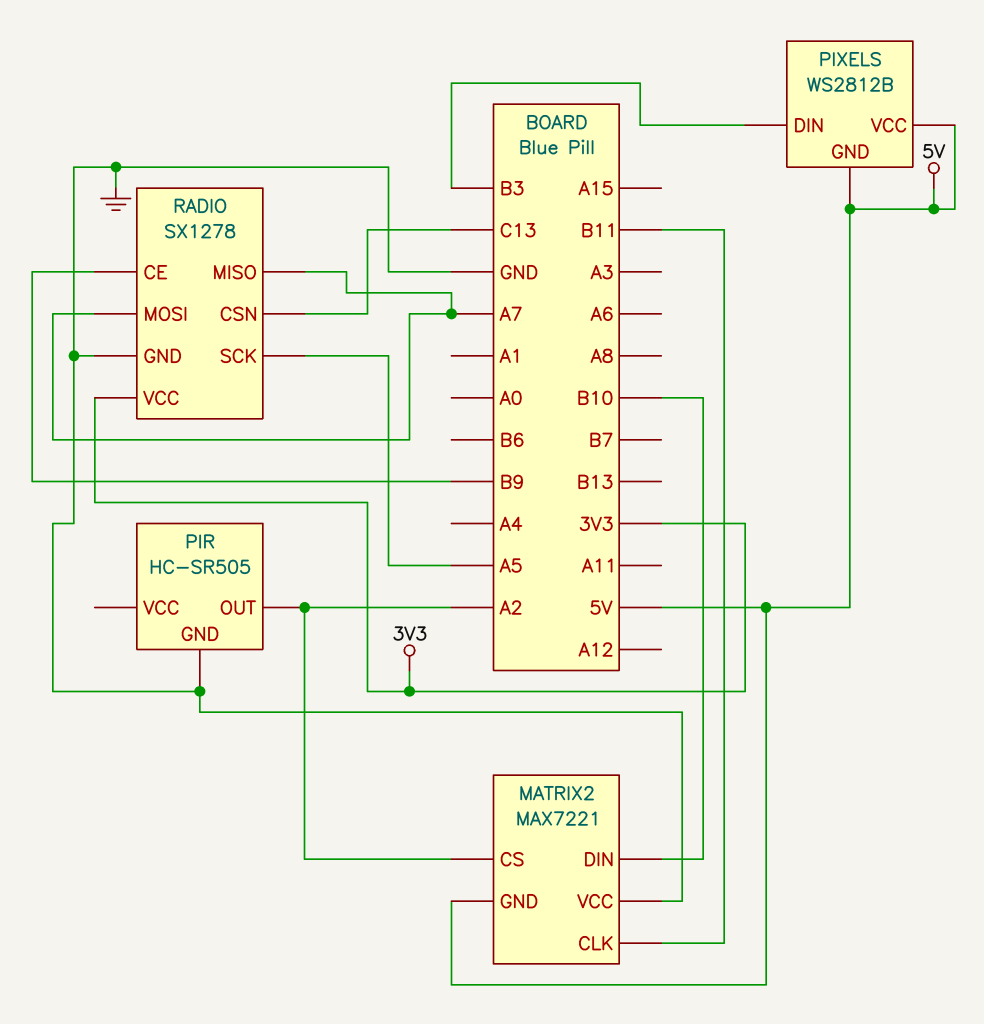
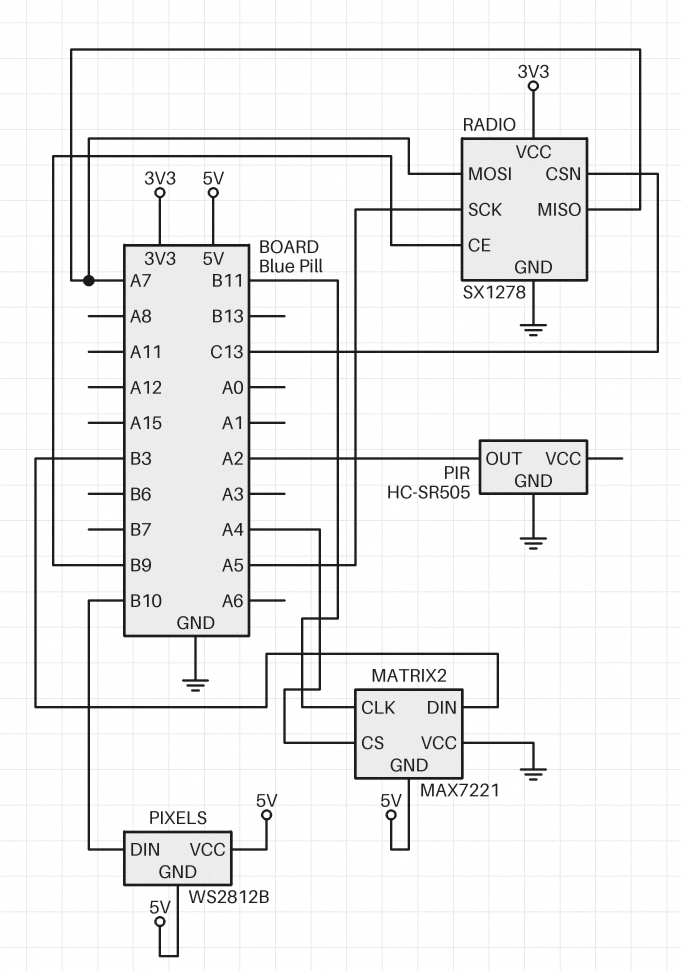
MATRIX2 pin CS: A2 -> A4
MATRIX2 pin DIN: B10 -> B3
PIXELS pin DIN: B3 -> B10

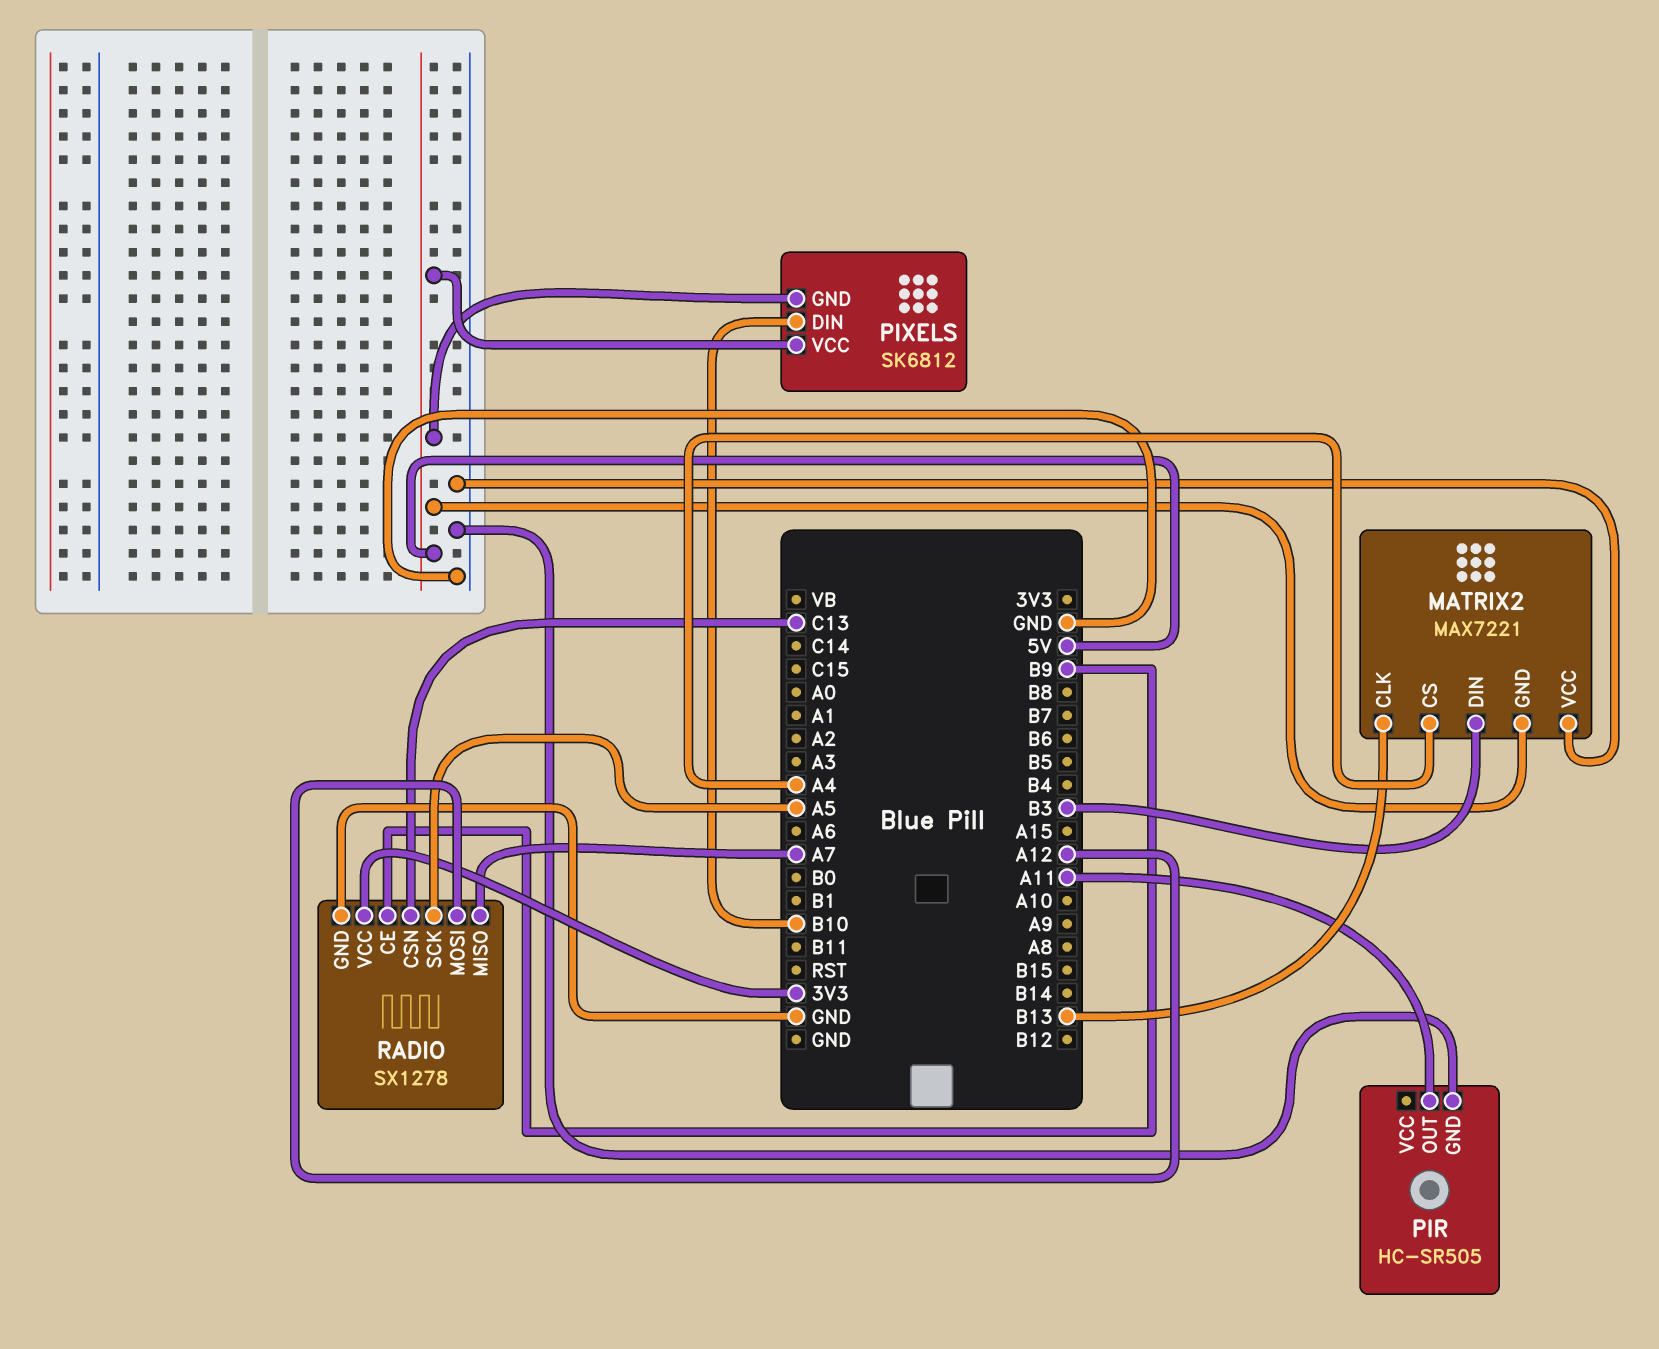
MATRIX2 pin CLK: B11 -> B13
PIR pin OUT: A2 -> A11
PIXELS: WS2812B -> SK6812
RADIO pin MOSI: A7 -> A12

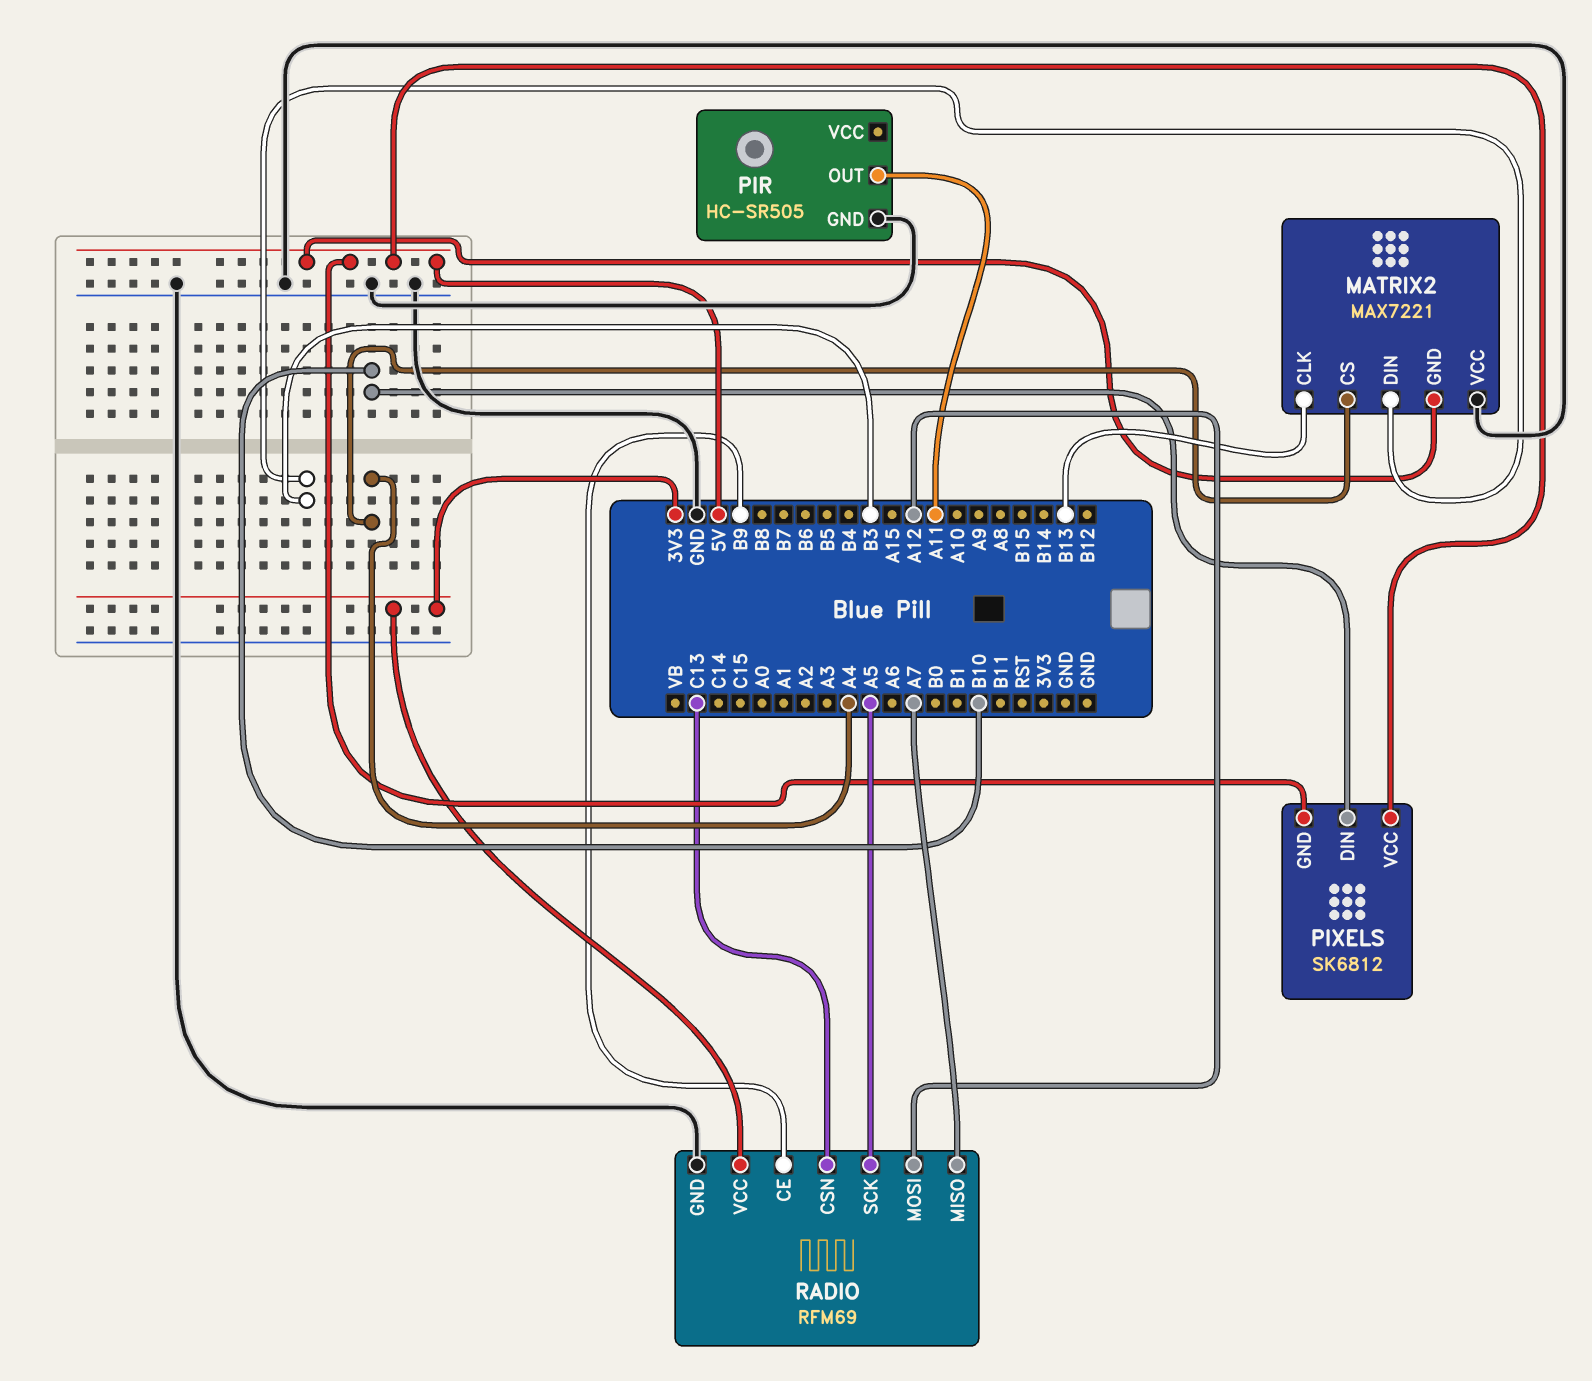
RADIO: SX1278 -> RFM69

